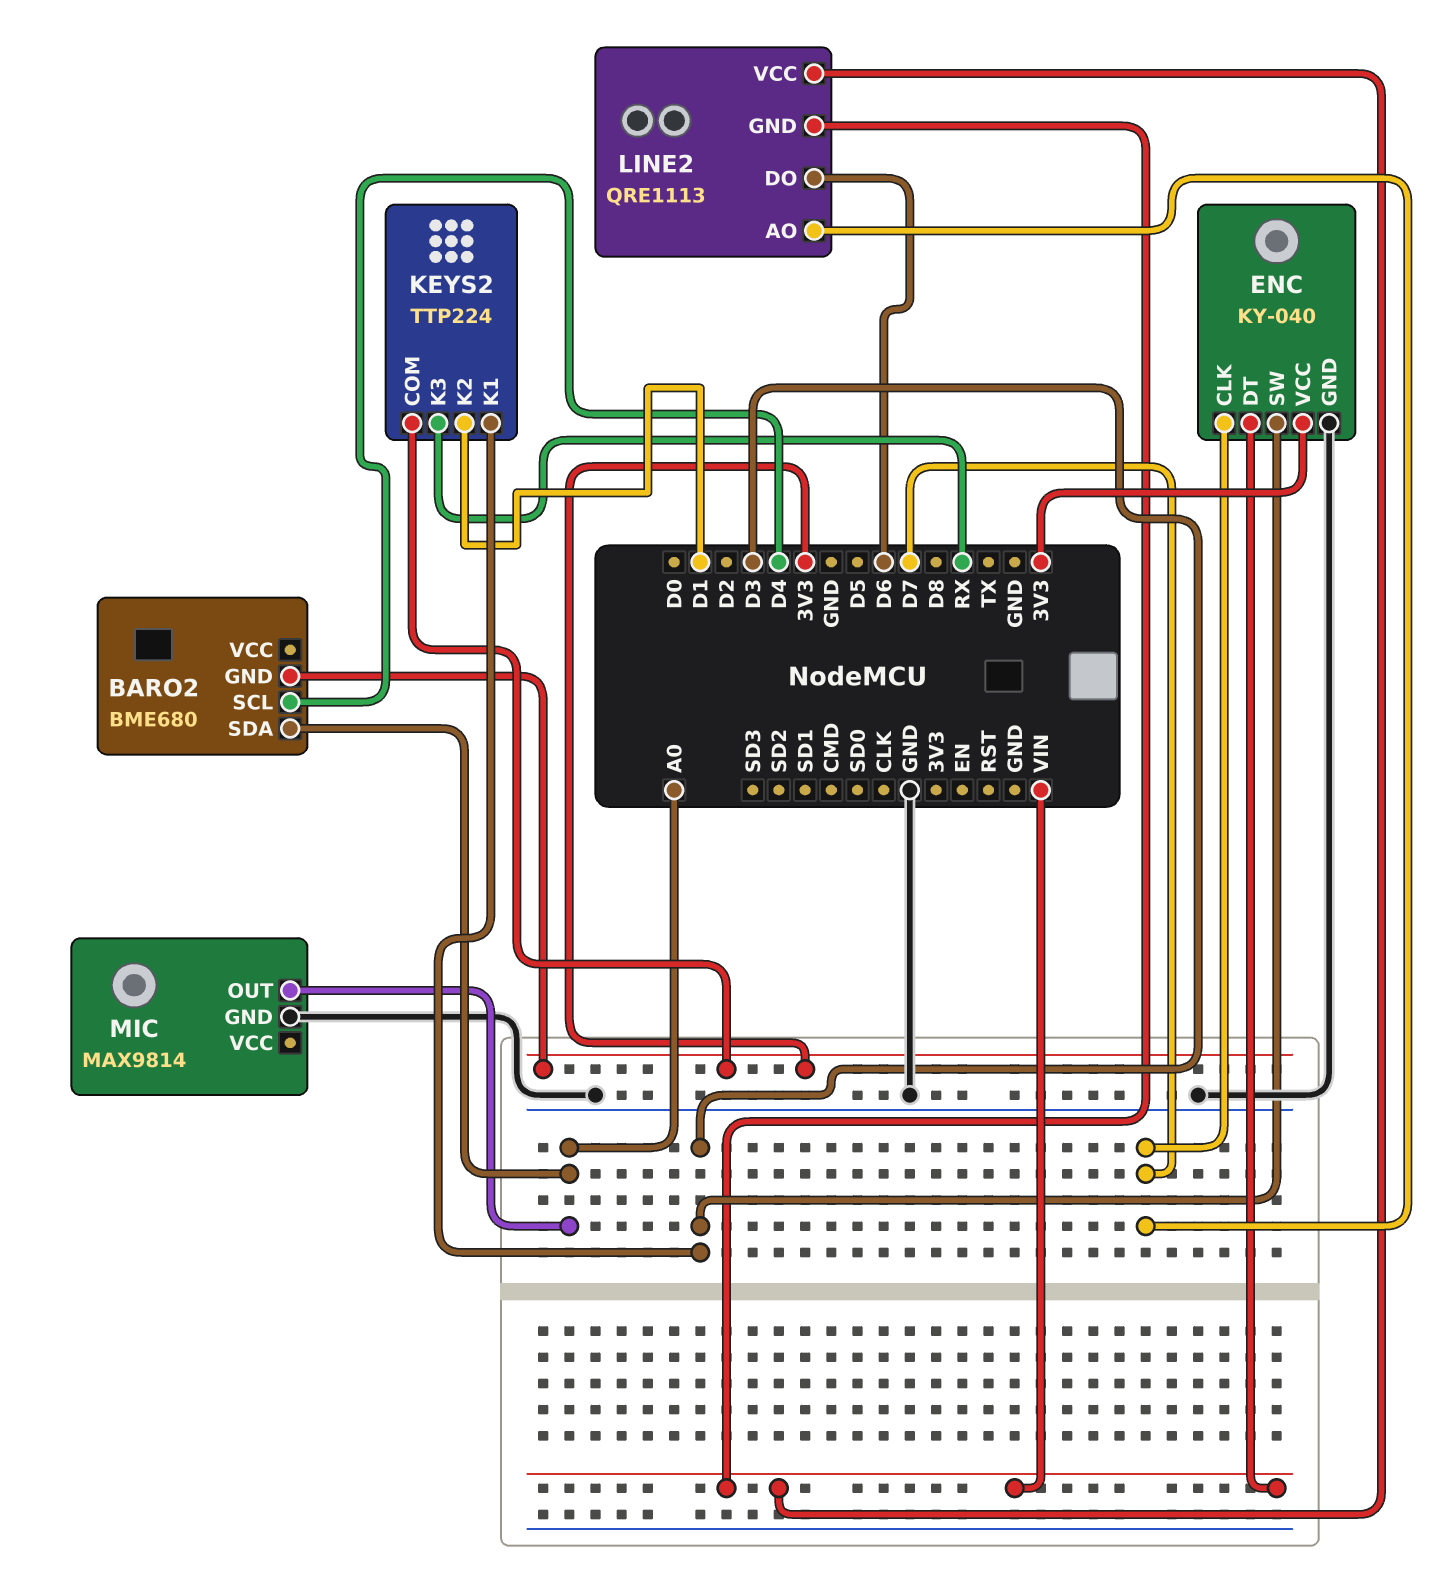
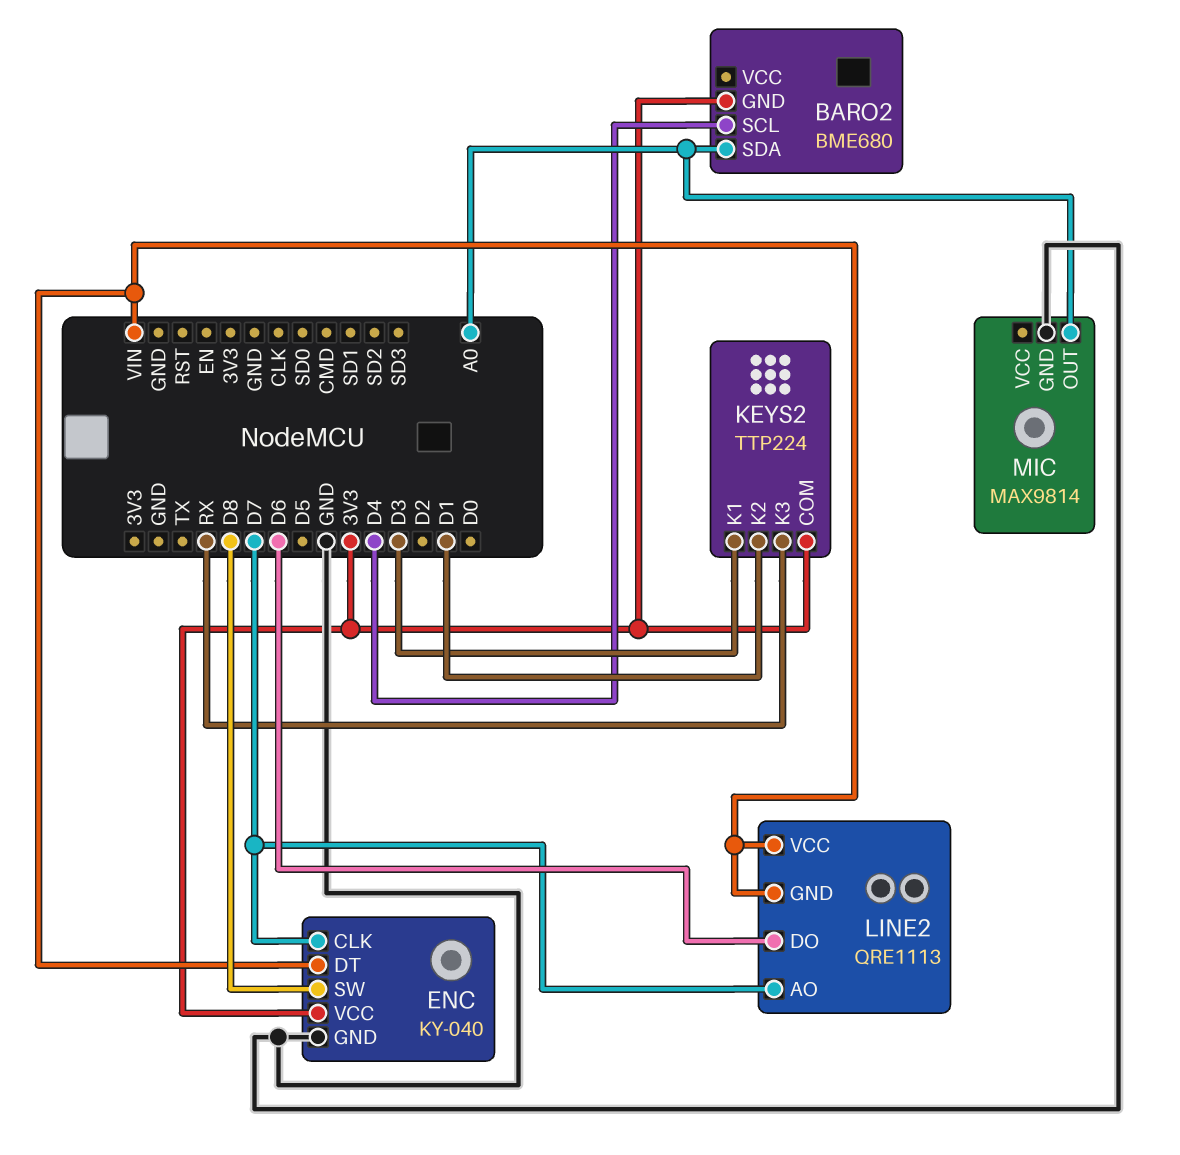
ENC pin SW: D3 -> D8

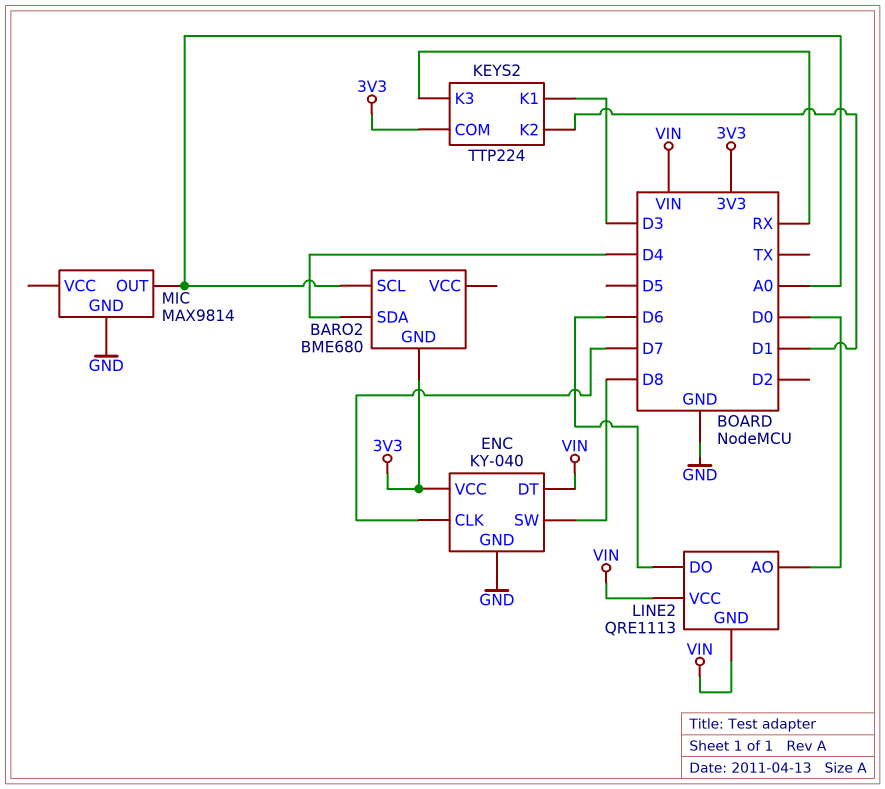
BARO2 pin SCL: D4 -> A0
BARO2 pin SDA: A0 -> D4
LINE2 pin AO: D7 -> D0

